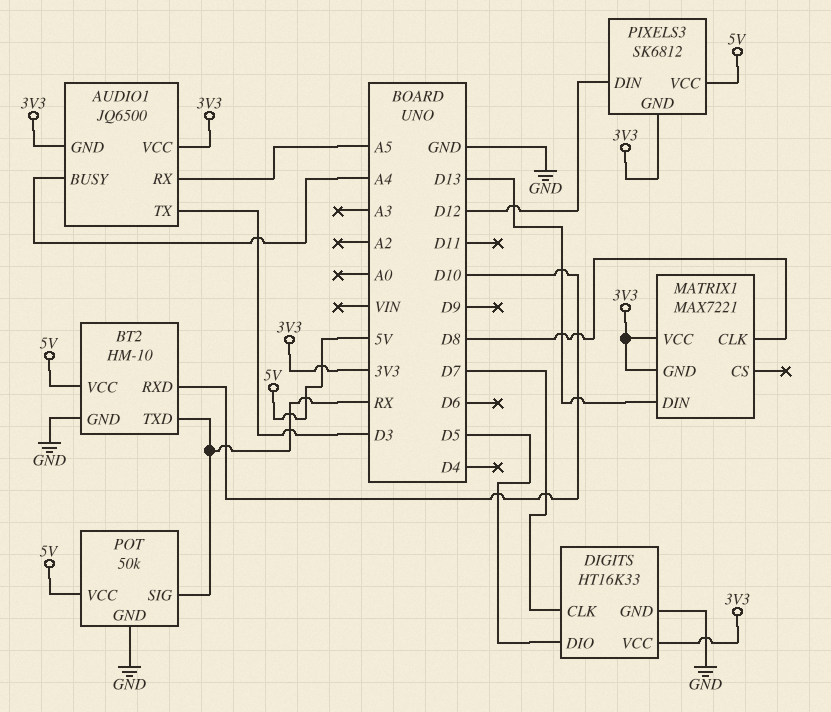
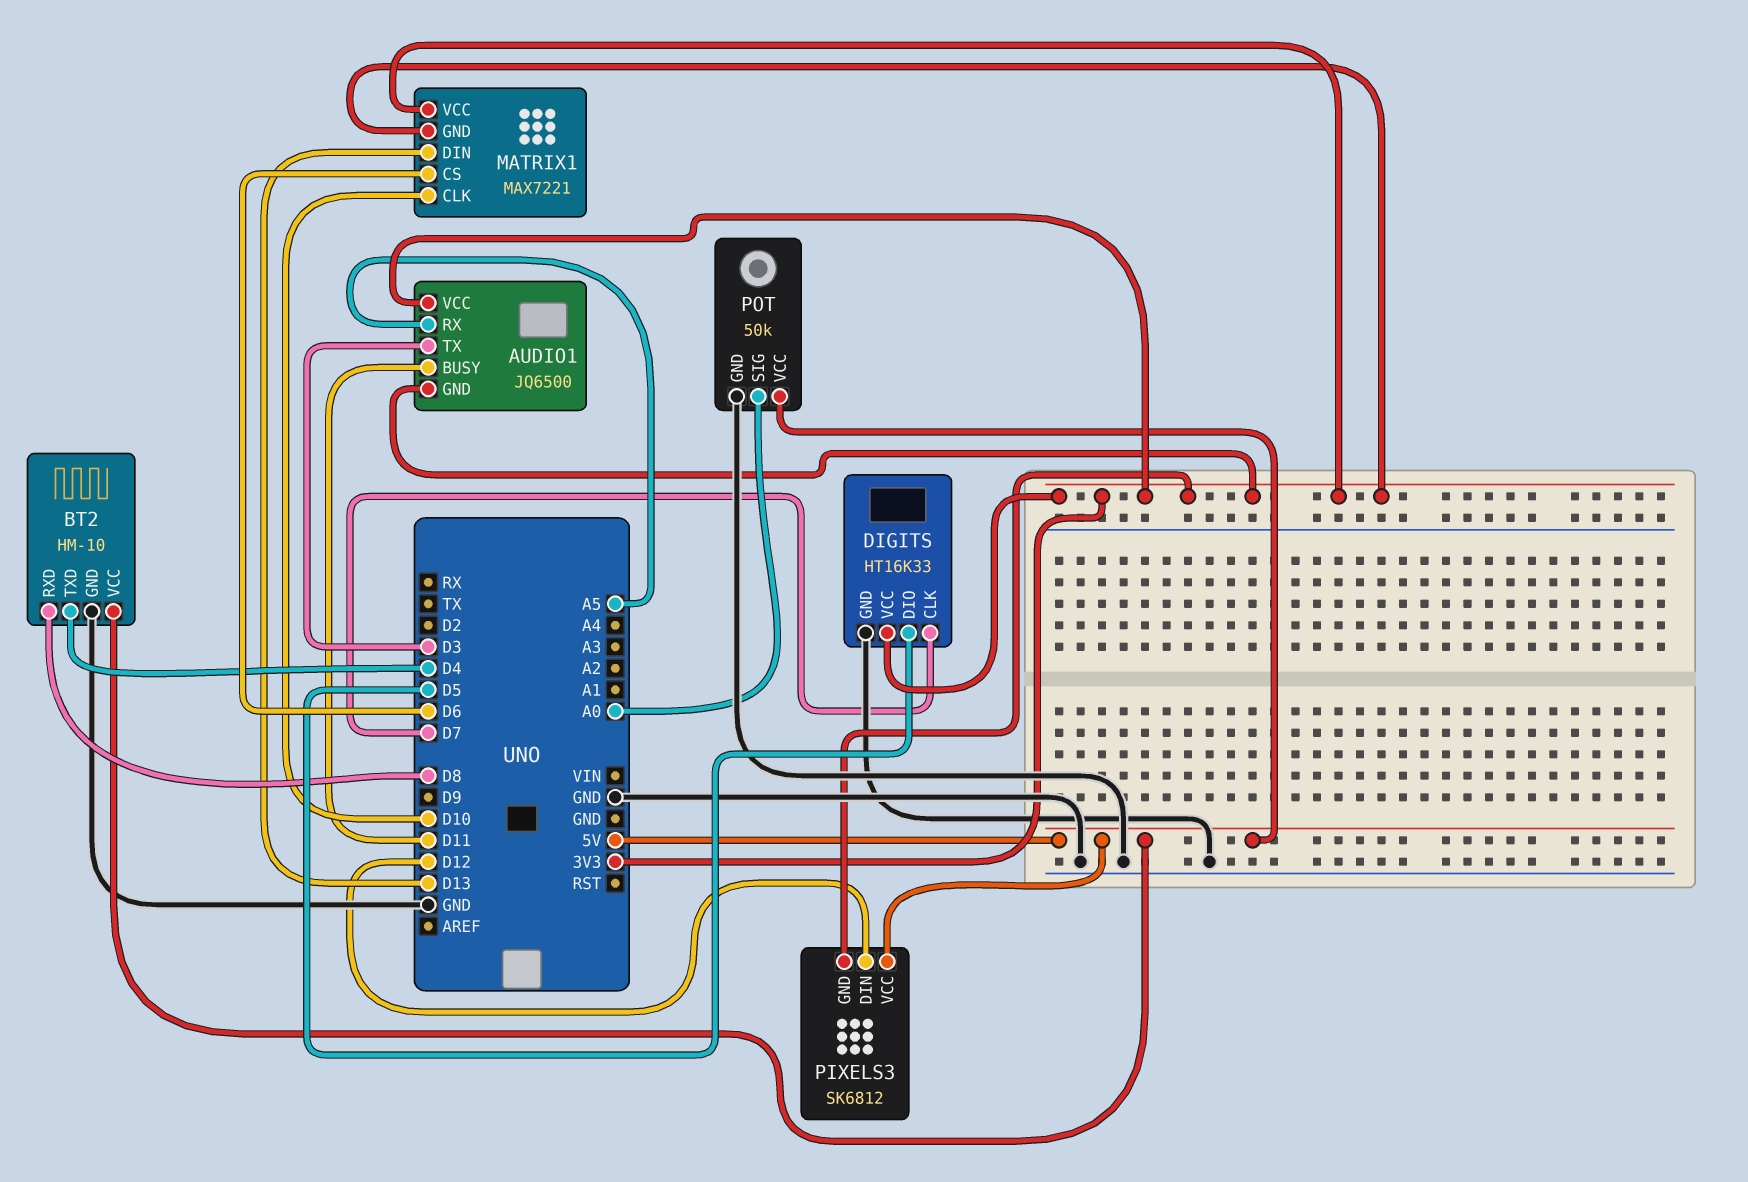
AUDIO1 pin BUSY: A4 -> D11
BT2 pin RXD: D10 -> D8
BT2 pin TXD: RX -> D4
MATRIX1 pin CLK: D8 -> D10
MATRIX1 pin CS: none -> D6
POT pin SIG: RX -> A0

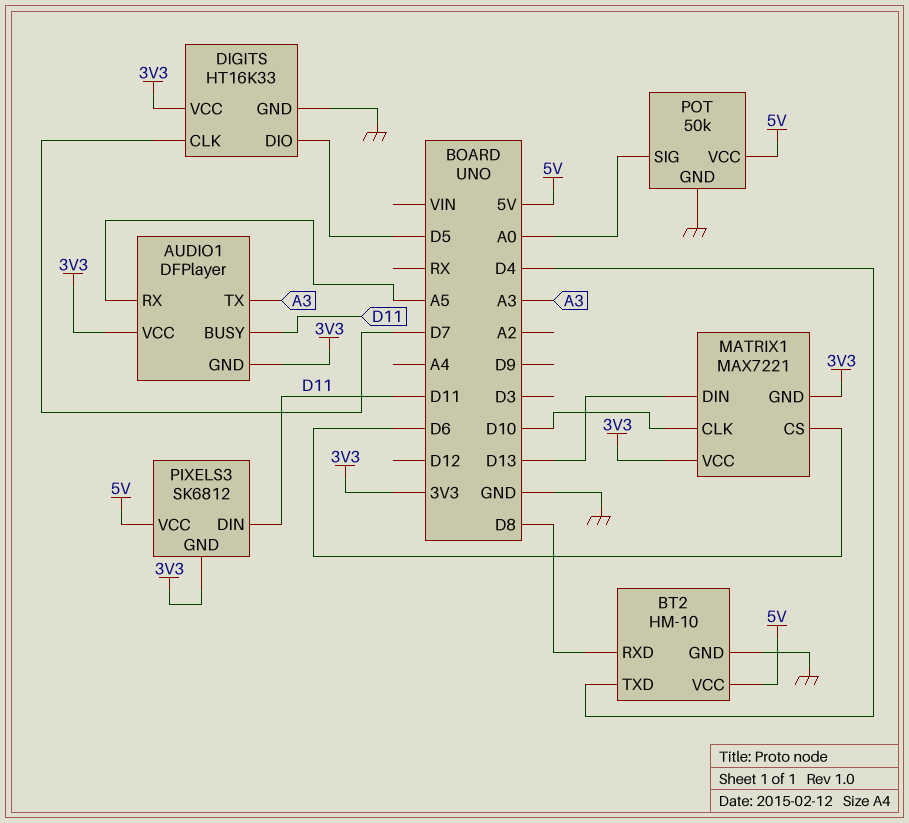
AUDIO1: JQ6500 -> DFPlayer
AUDIO1 pin TX: D3 -> A3
PIXELS3 pin DIN: D12 -> D11

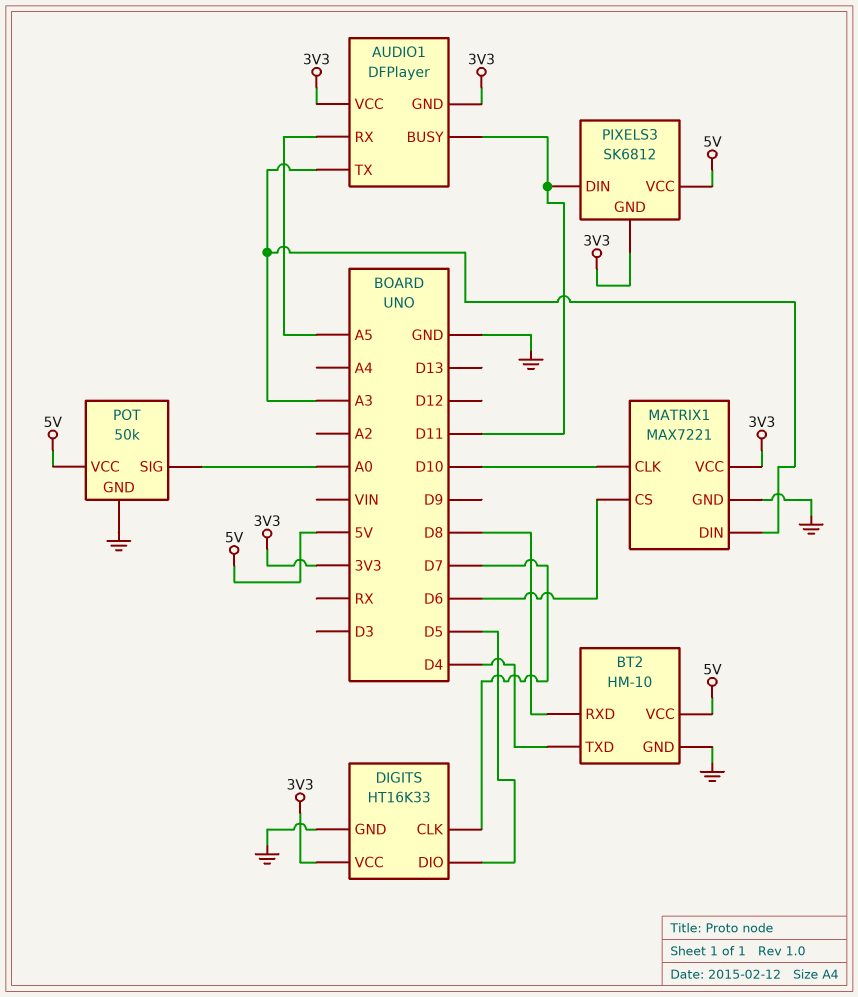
MATRIX1 pin DIN: D13 -> A3
MATRIX1 pin GND: 3V3 -> GND

